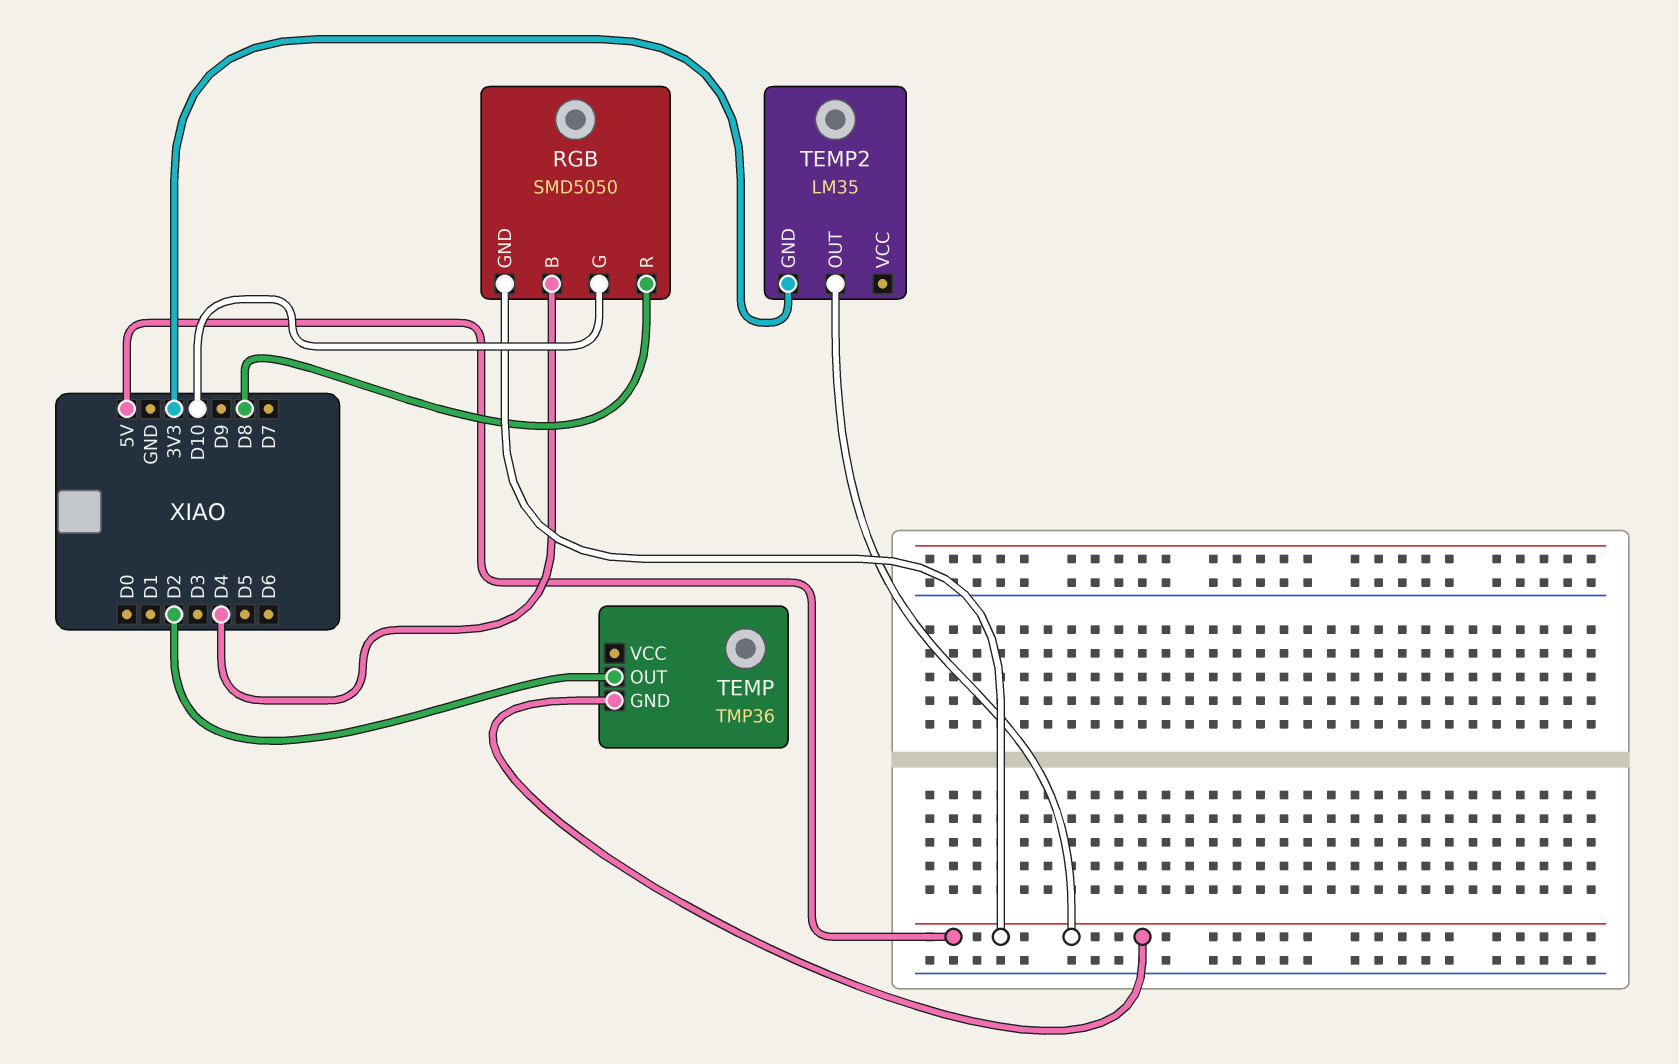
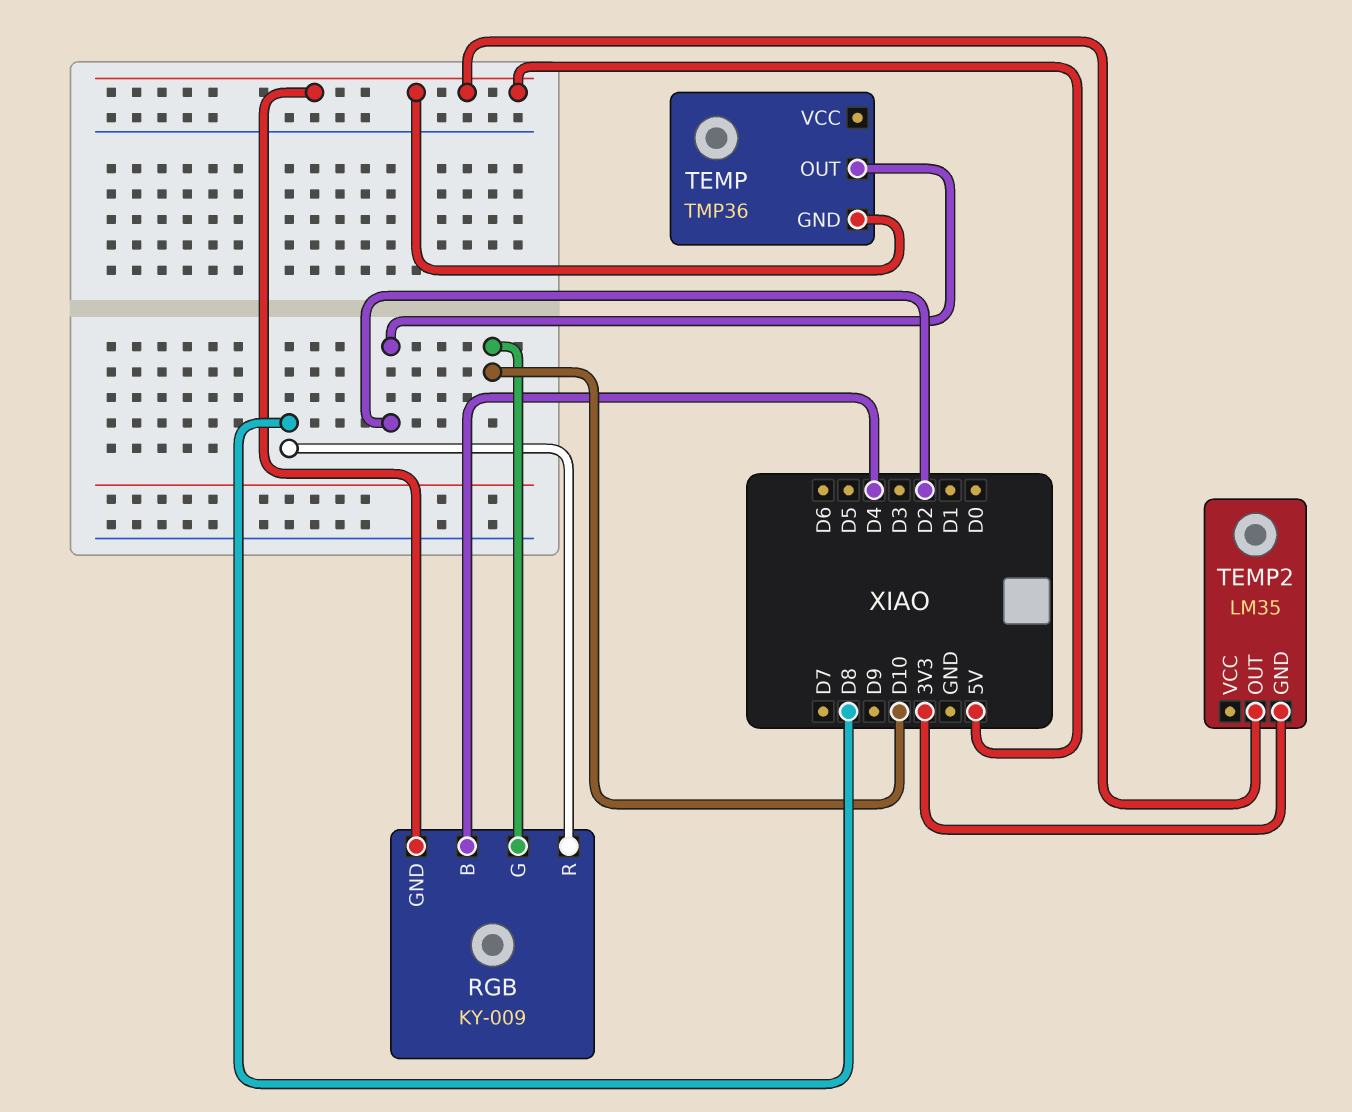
RGB: SMD5050 -> KY-009

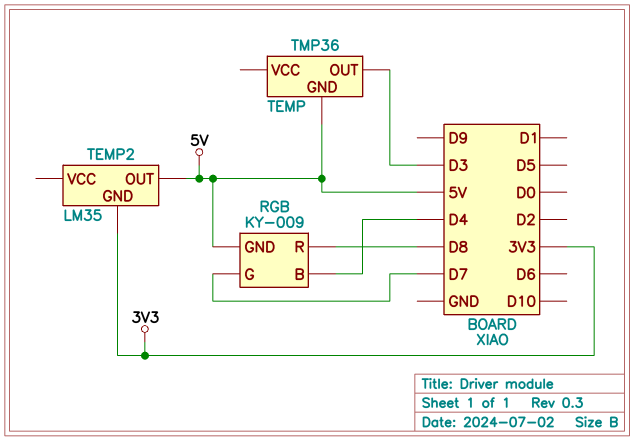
RGB pin G: D10 -> D7
TEMP pin OUT: D2 -> D3

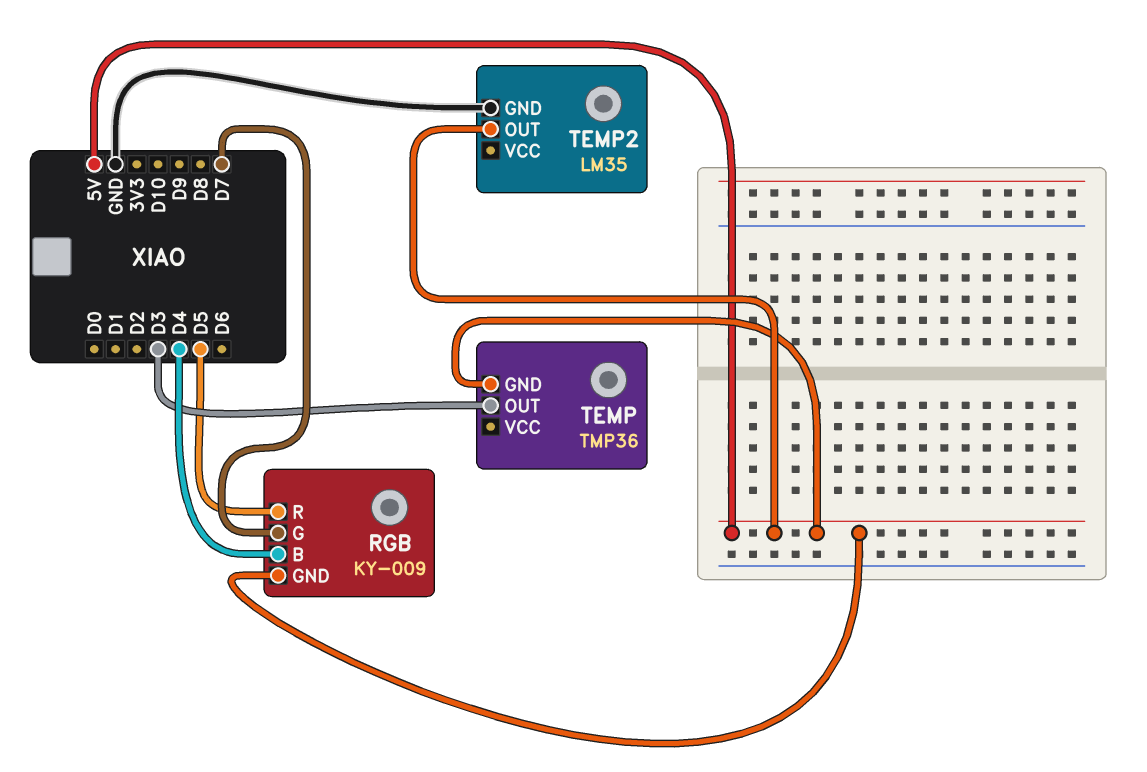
RGB pin R: D8 -> D5
TEMP2 pin GND: 3V3 -> GND

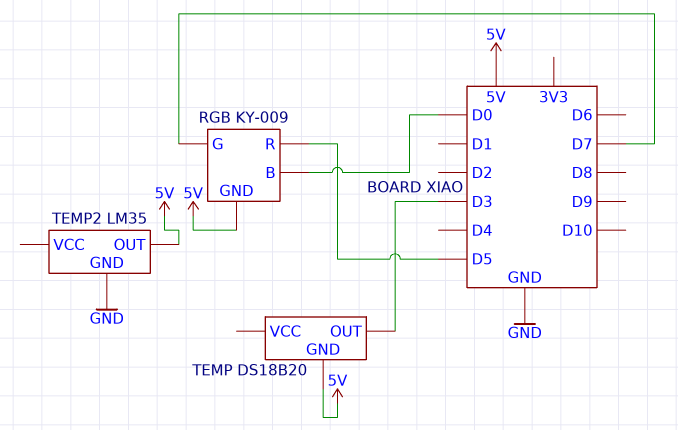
RGB pin B: D4 -> D0
TEMP: TMP36 -> DS18B20

